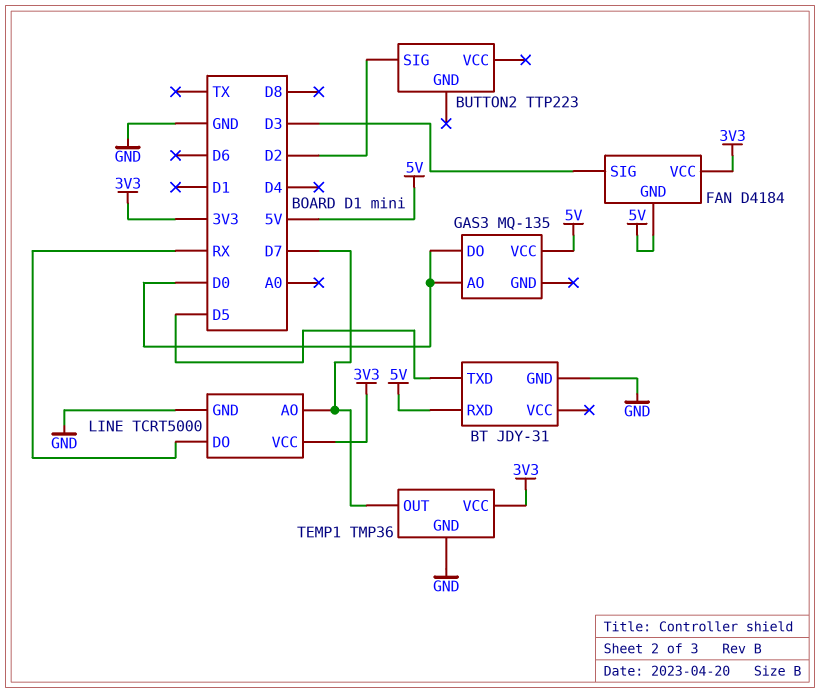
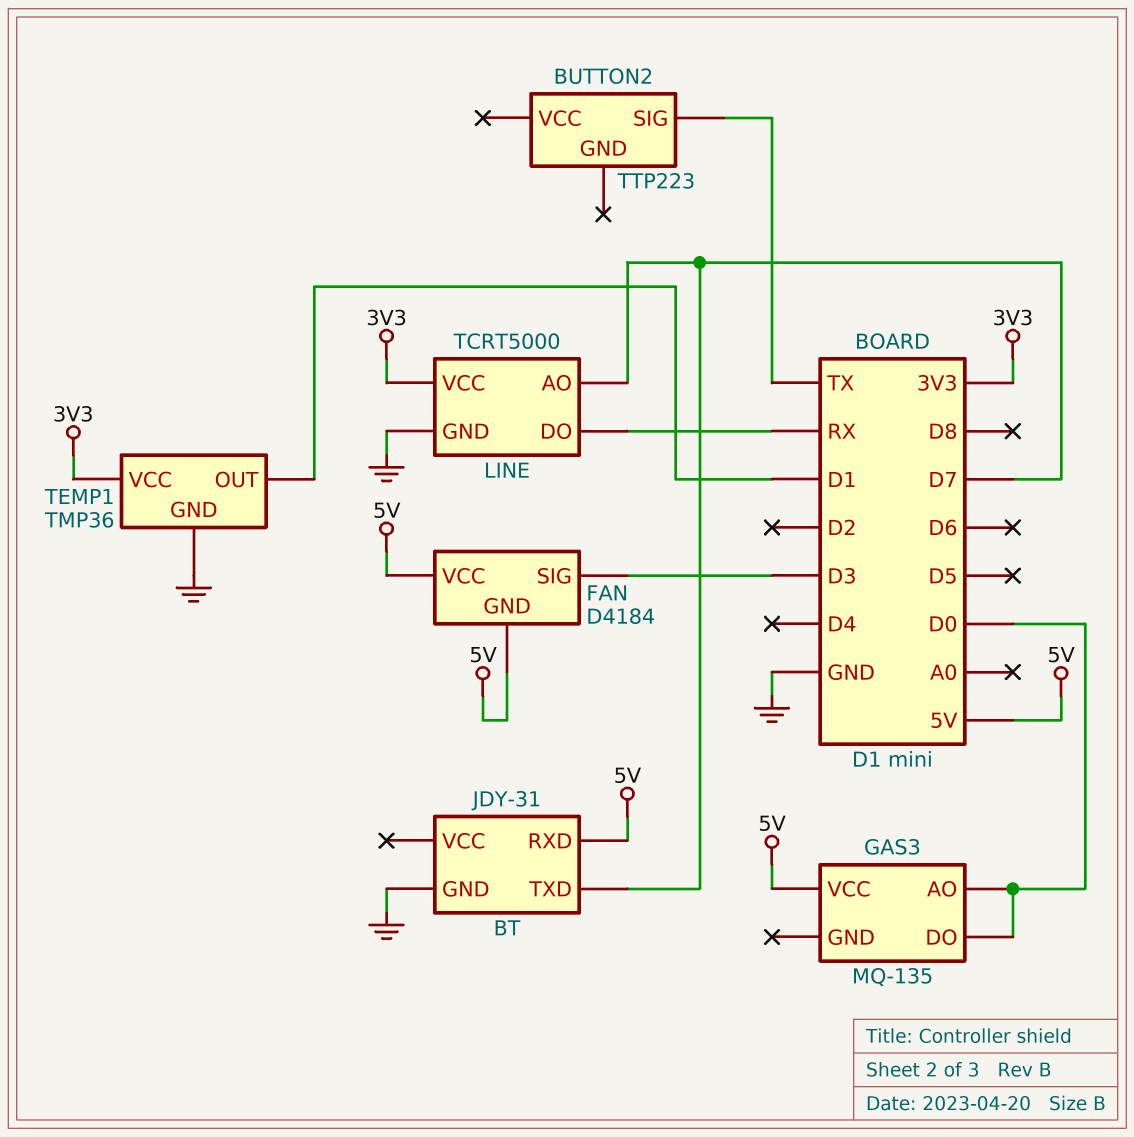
BT pin TXD: D5 -> D7
BUTTON2 pin SIG: D2 -> TX
FAN pin VCC: 3V3 -> 5V
TEMP1 pin OUT: D7 -> D1

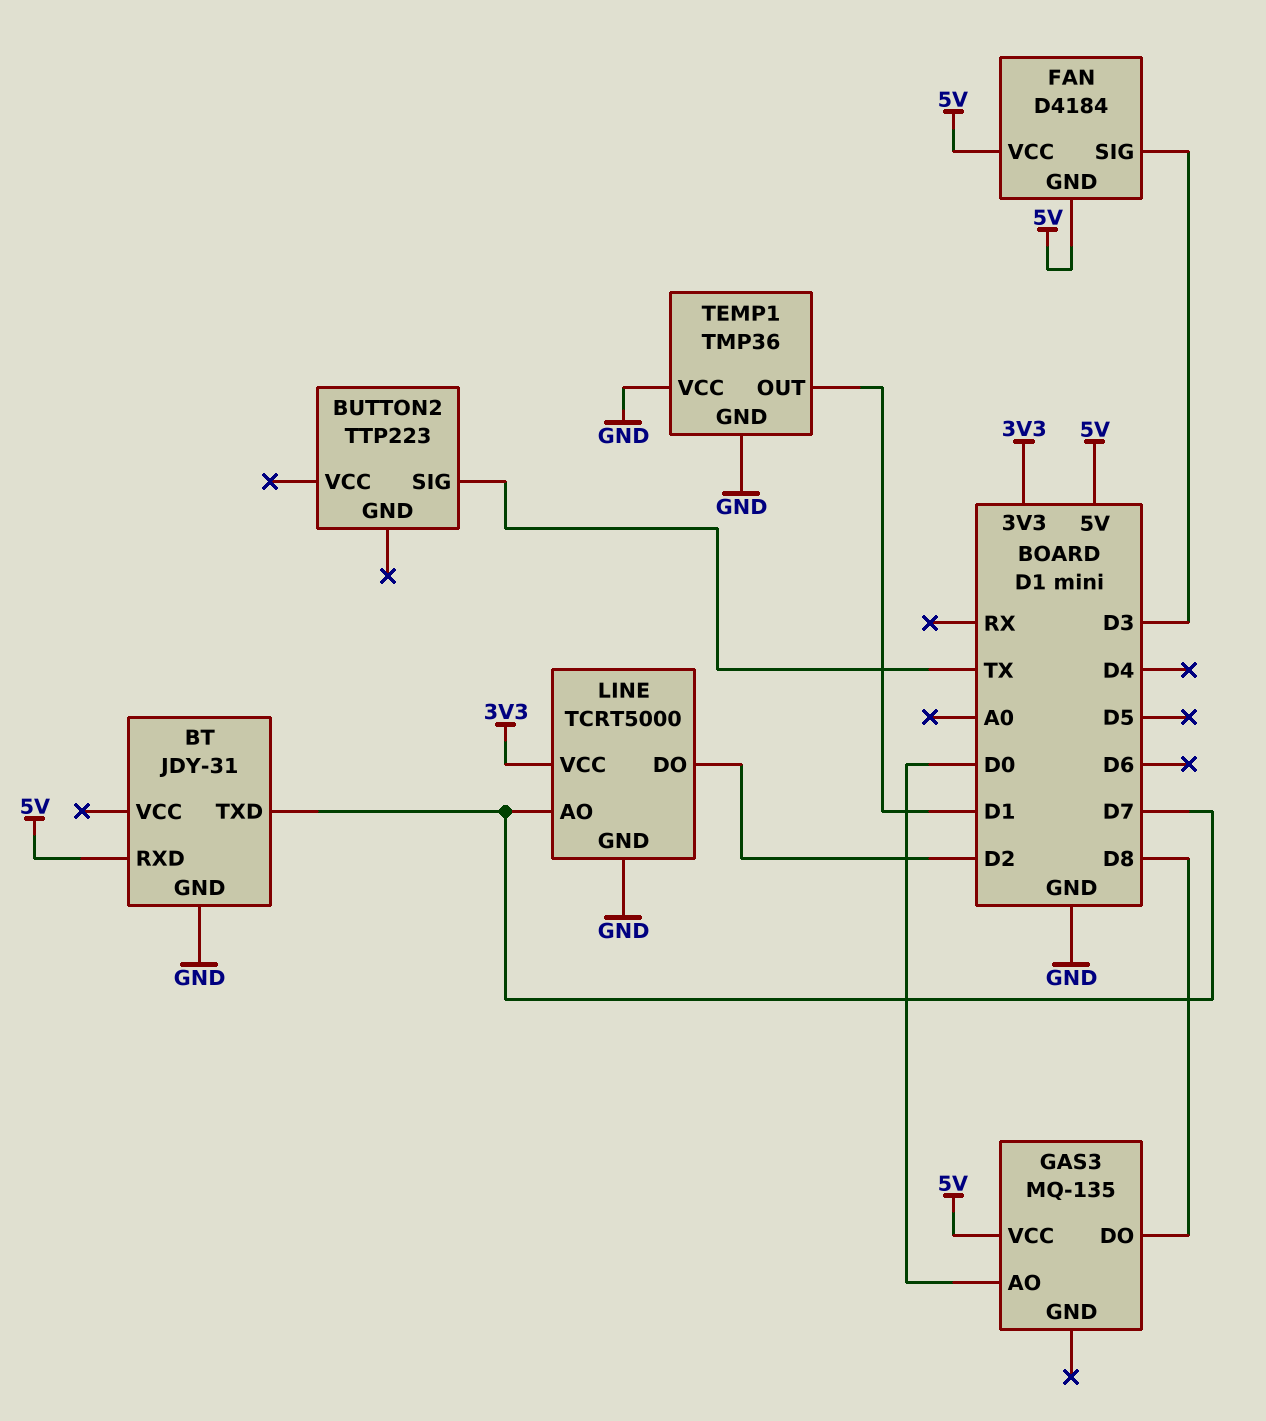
GAS3 pin DO: D0 -> D8
LINE pin DO: RX -> D2
TEMP1 pin VCC: 3V3 -> GND

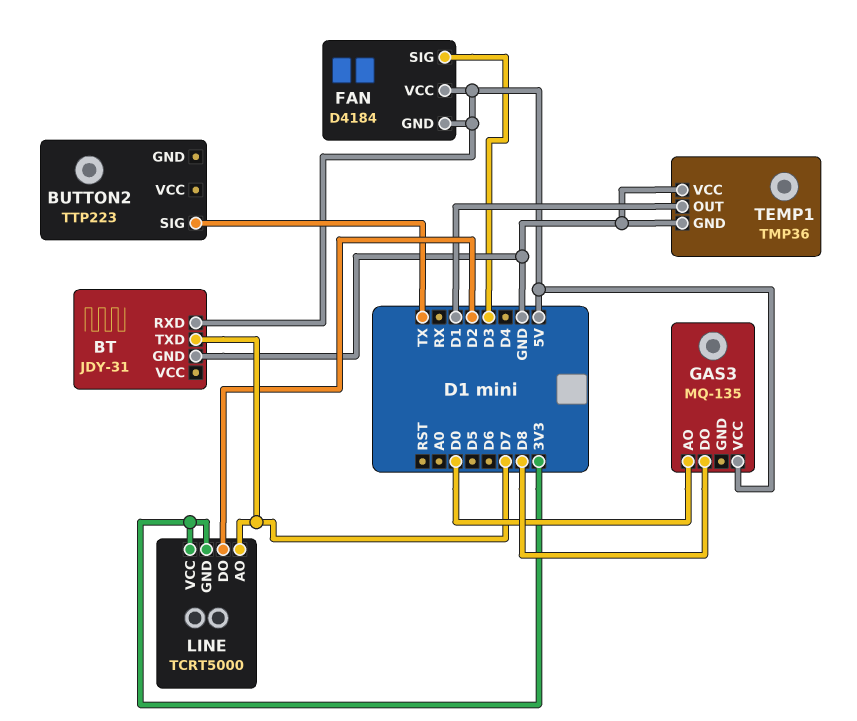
LINE pin GND: GND -> 3V3

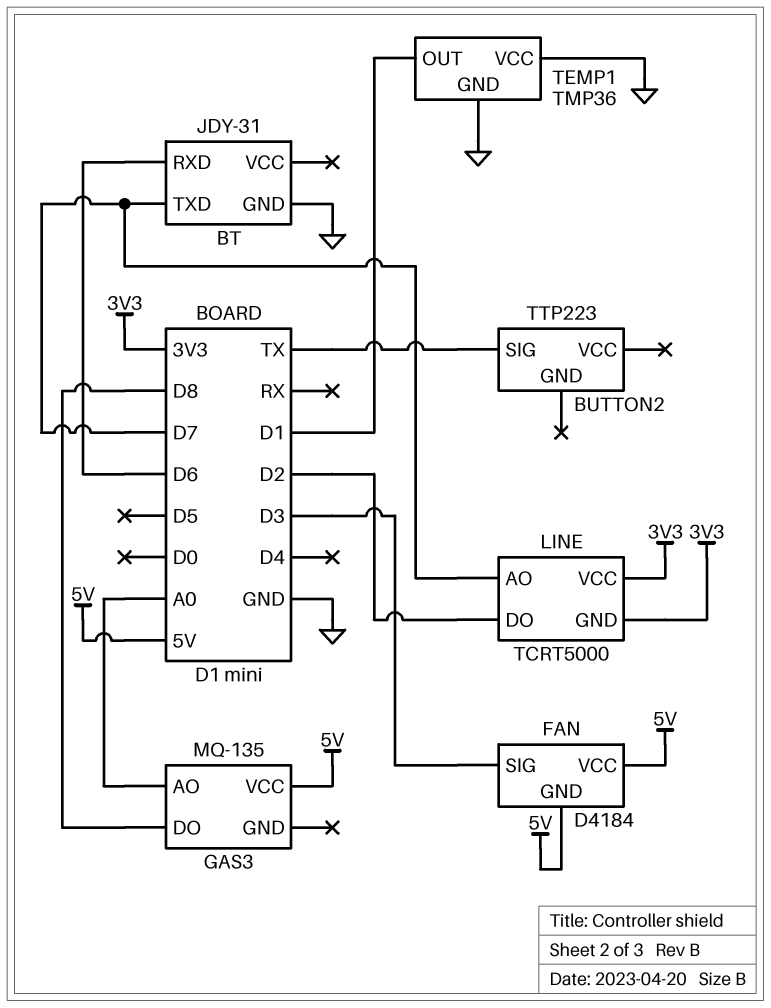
BT pin RXD: 5V -> D6
GAS3 pin AO: D0 -> A0

